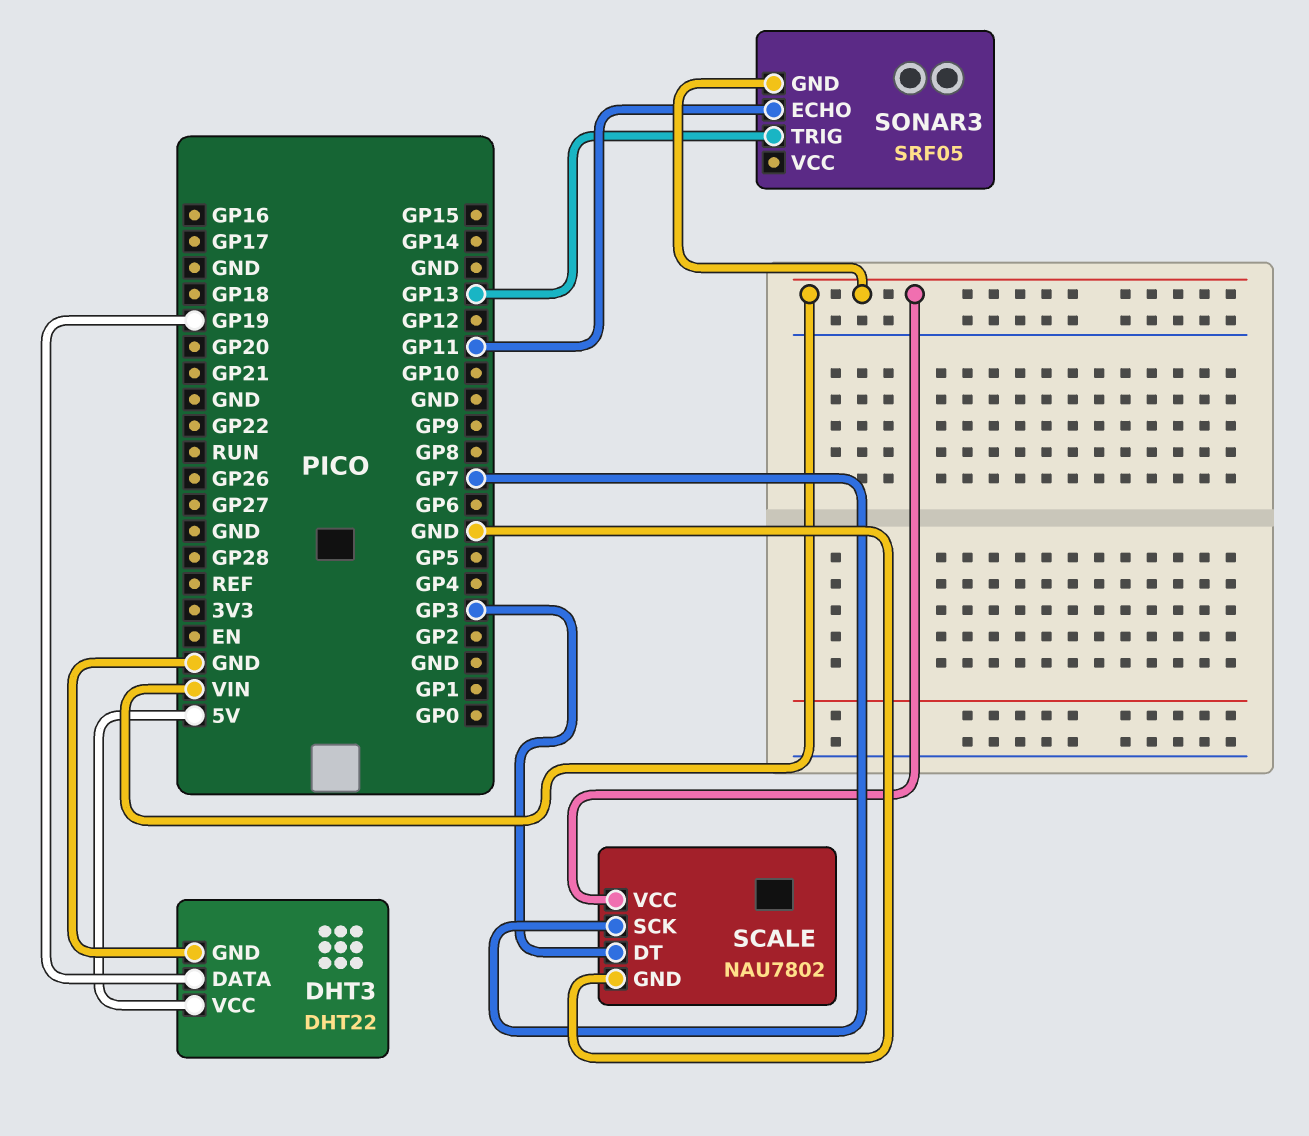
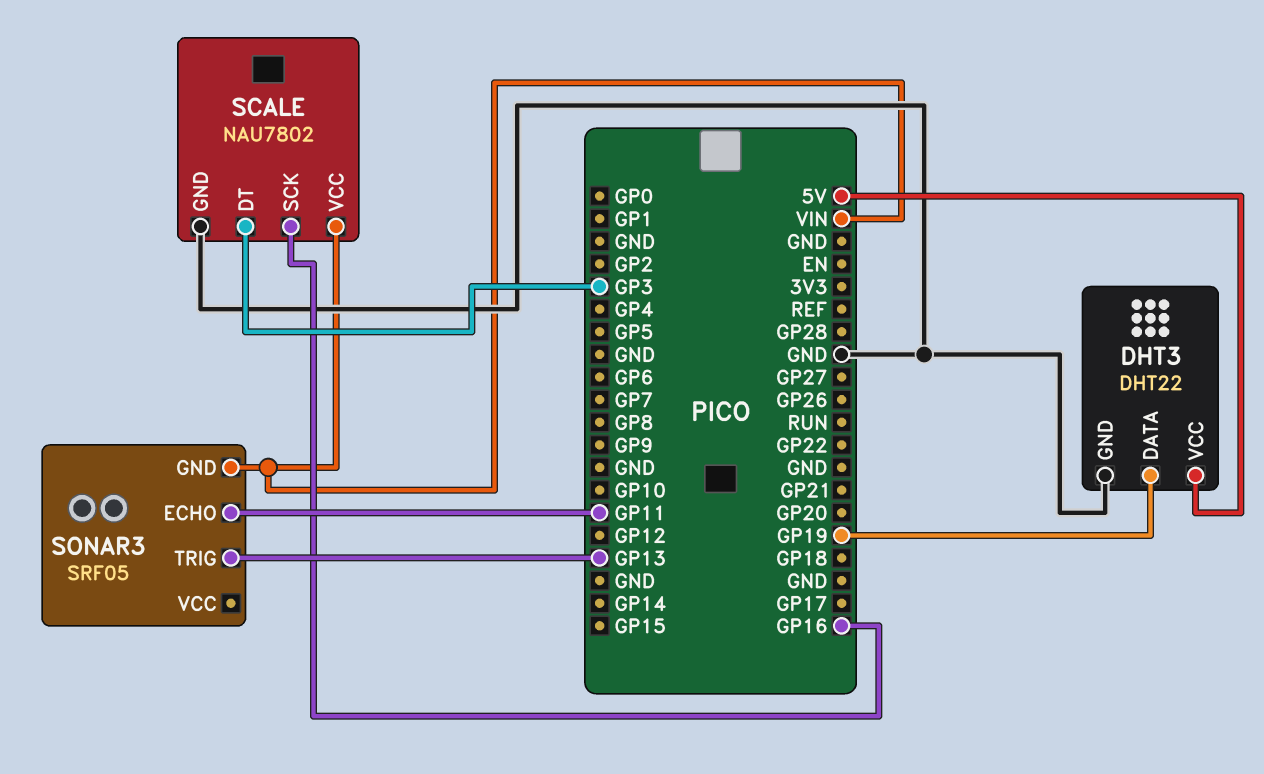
SCALE pin SCK: GP7 -> GP16

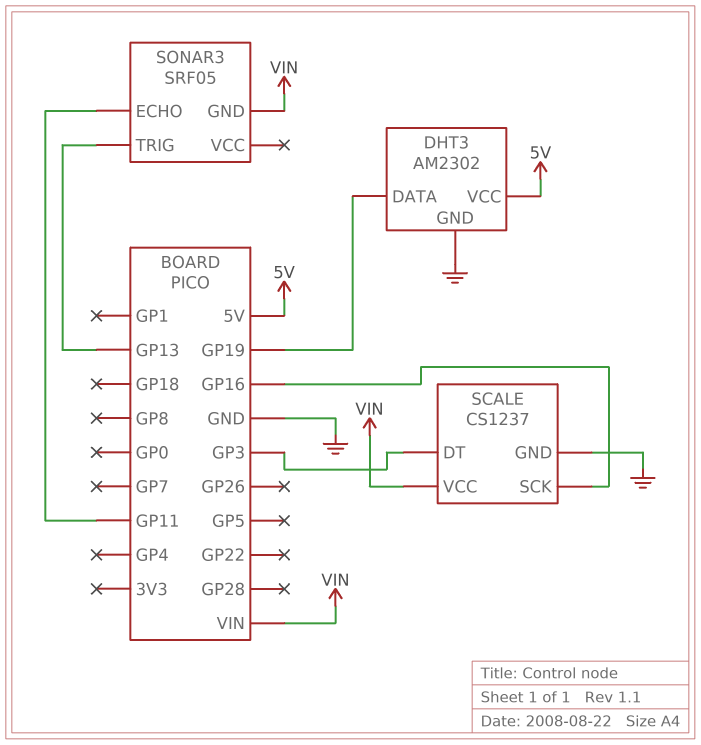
DHT3: DHT22 -> AM2302
SCALE: NAU7802 -> CS1237

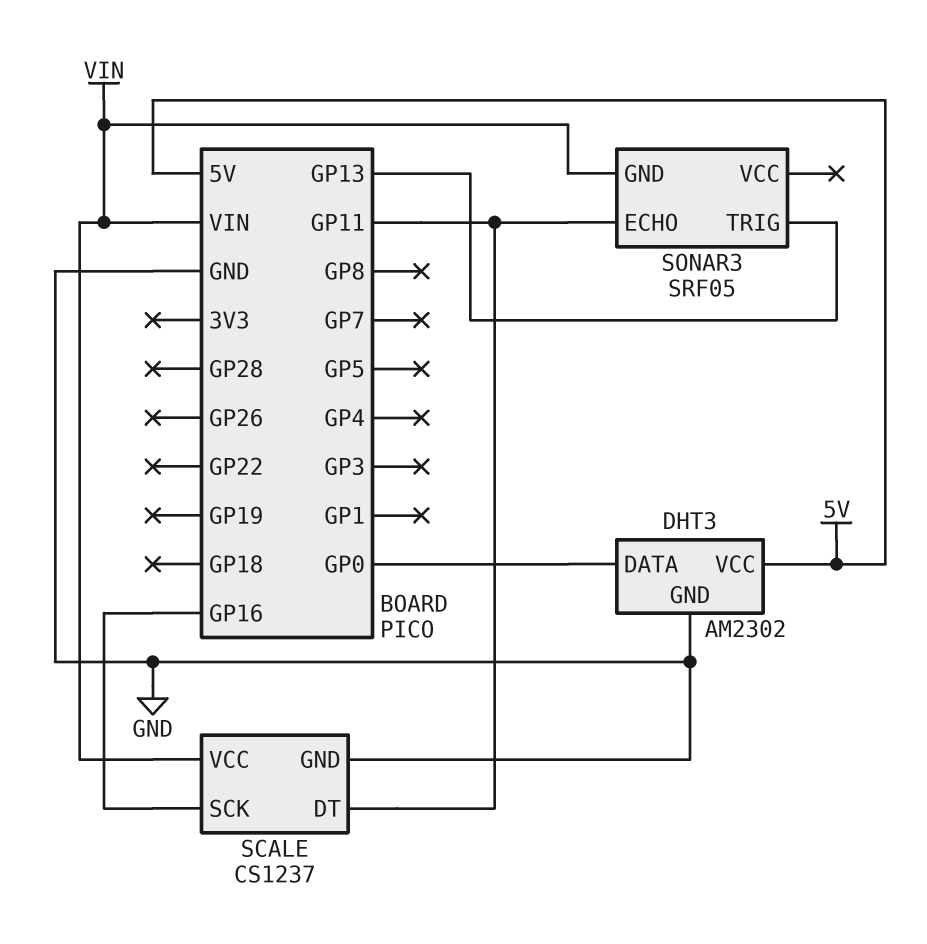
DHT3 pin DATA: GP19 -> GP0
SCALE pin DT: GP3 -> GP11

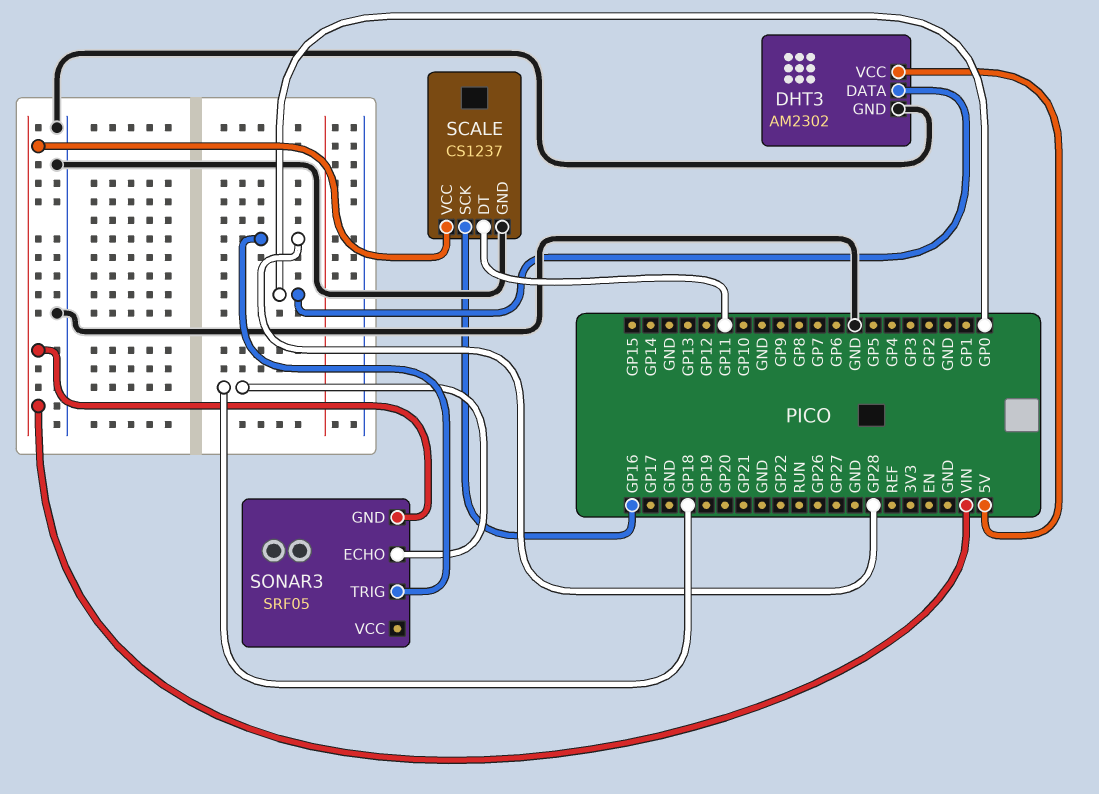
SONAR3 pin ECHO: GP11 -> GP18
SONAR3 pin TRIG: GP13 -> GP28

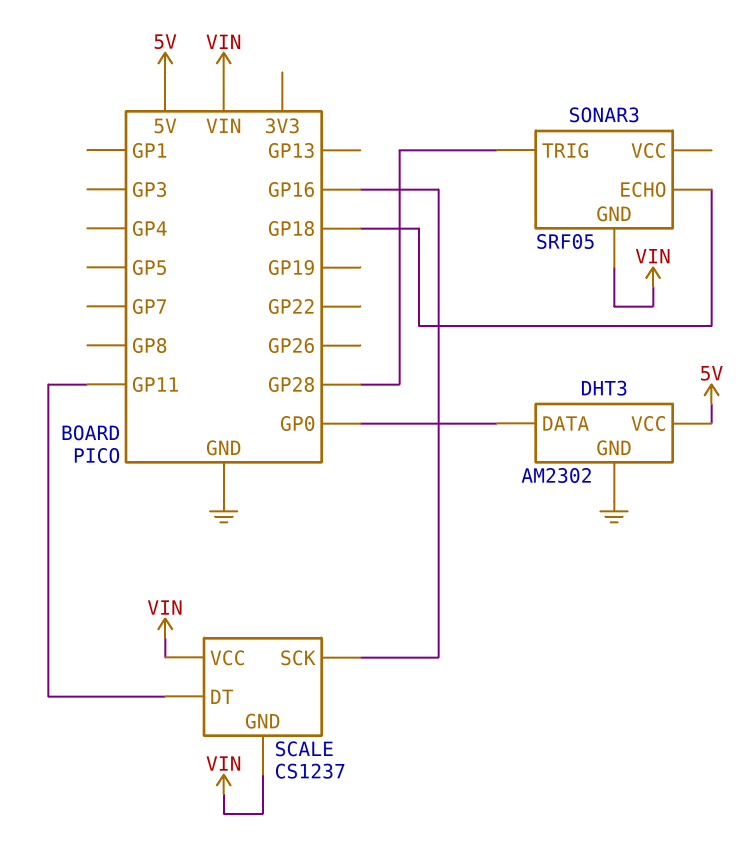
SCALE pin GND: GND -> VIN

